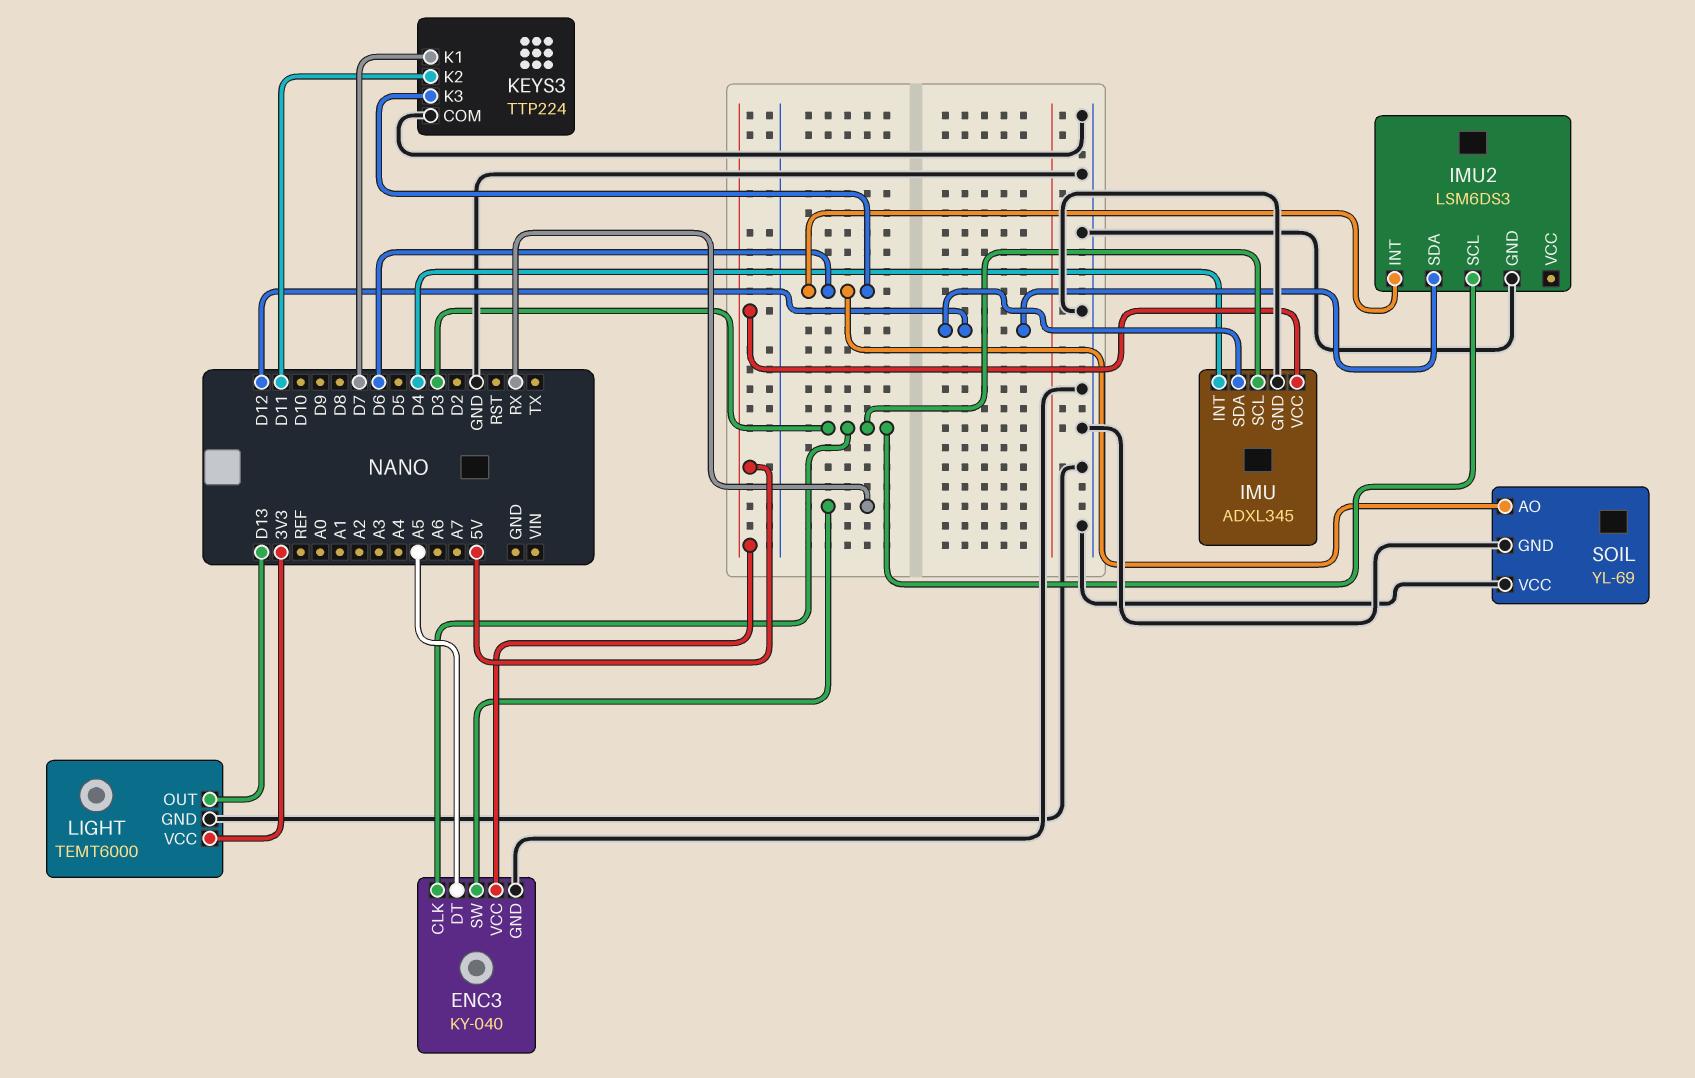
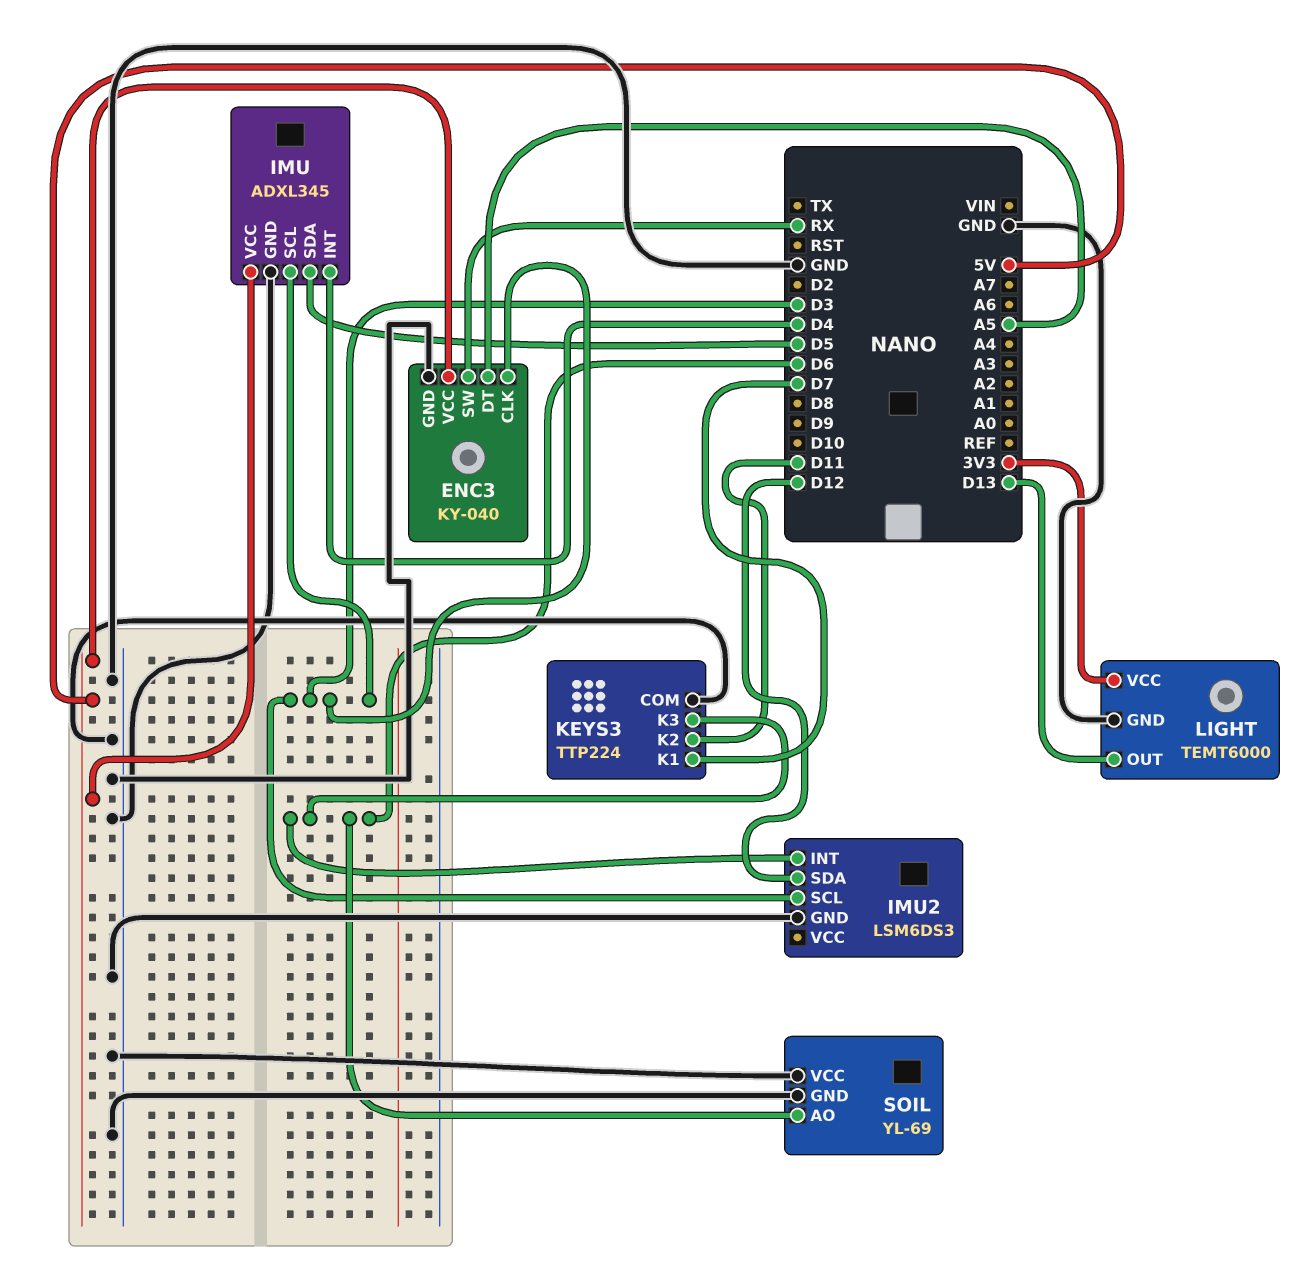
IMU pin SDA: D12 -> D5

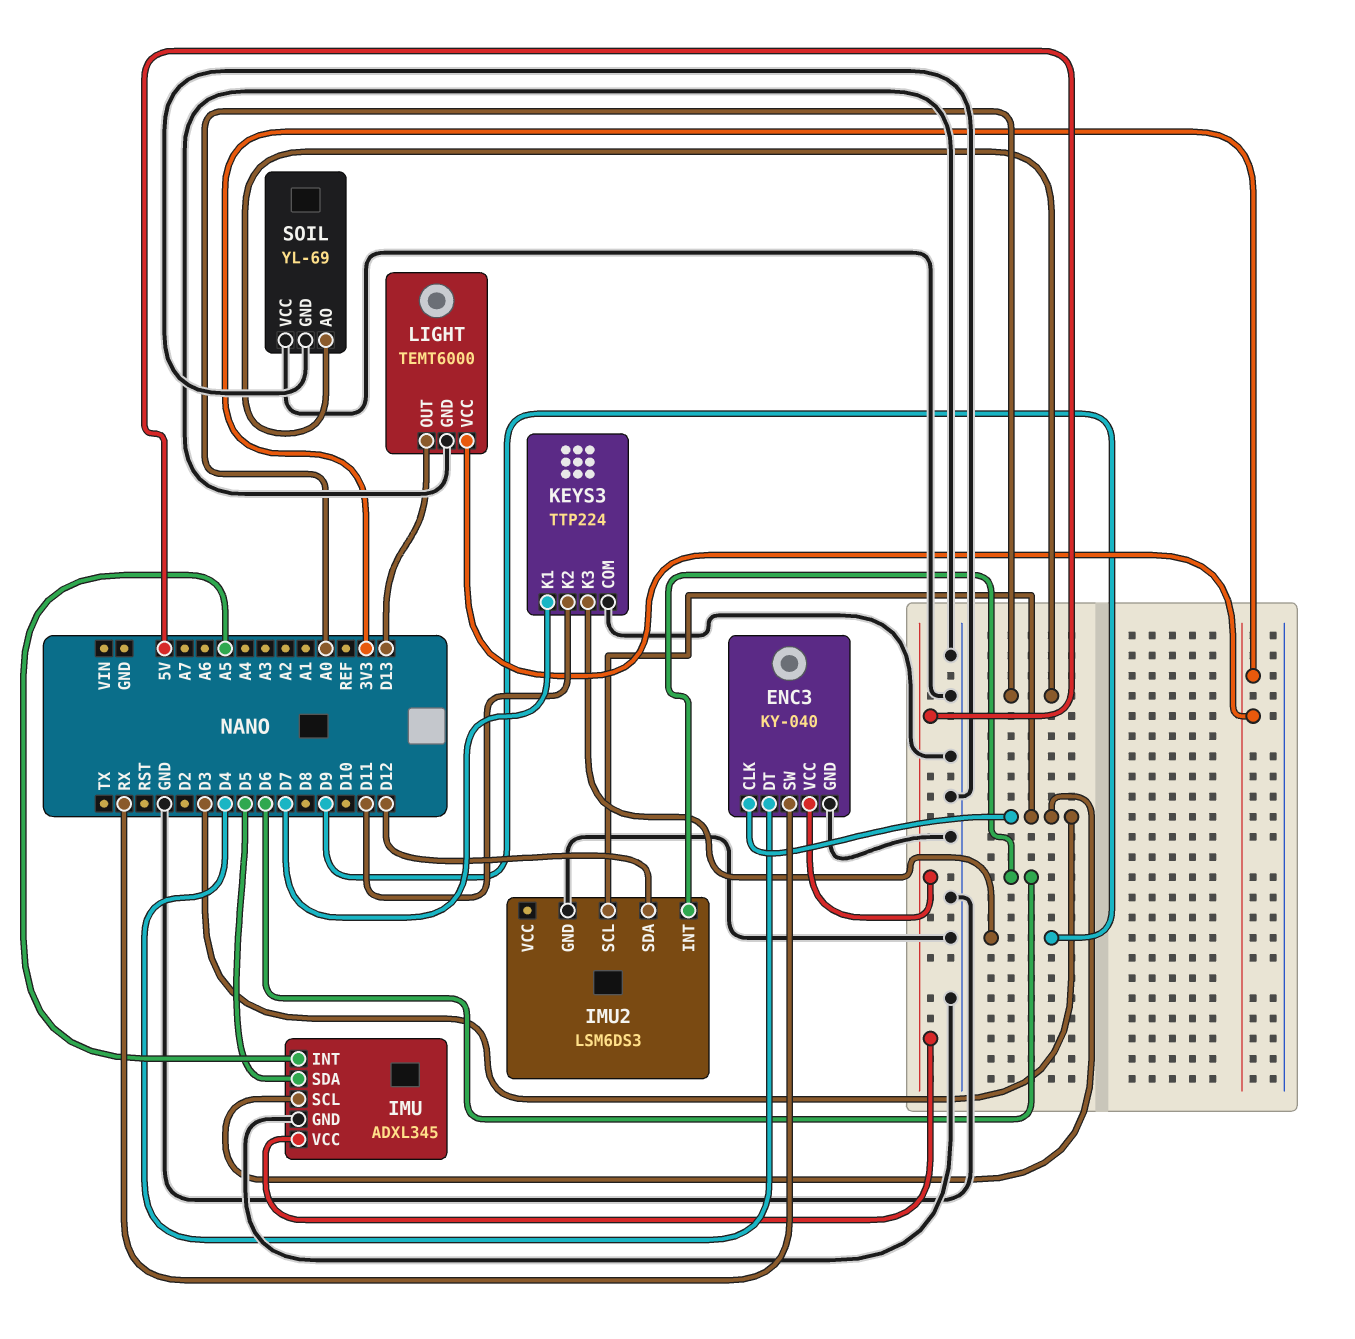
ENC3 pin DT: A5 -> D4
IMU pin INT: D4 -> A5
KEYS3 pin K3: D6 -> D9
SOIL pin AO: D6 -> A0

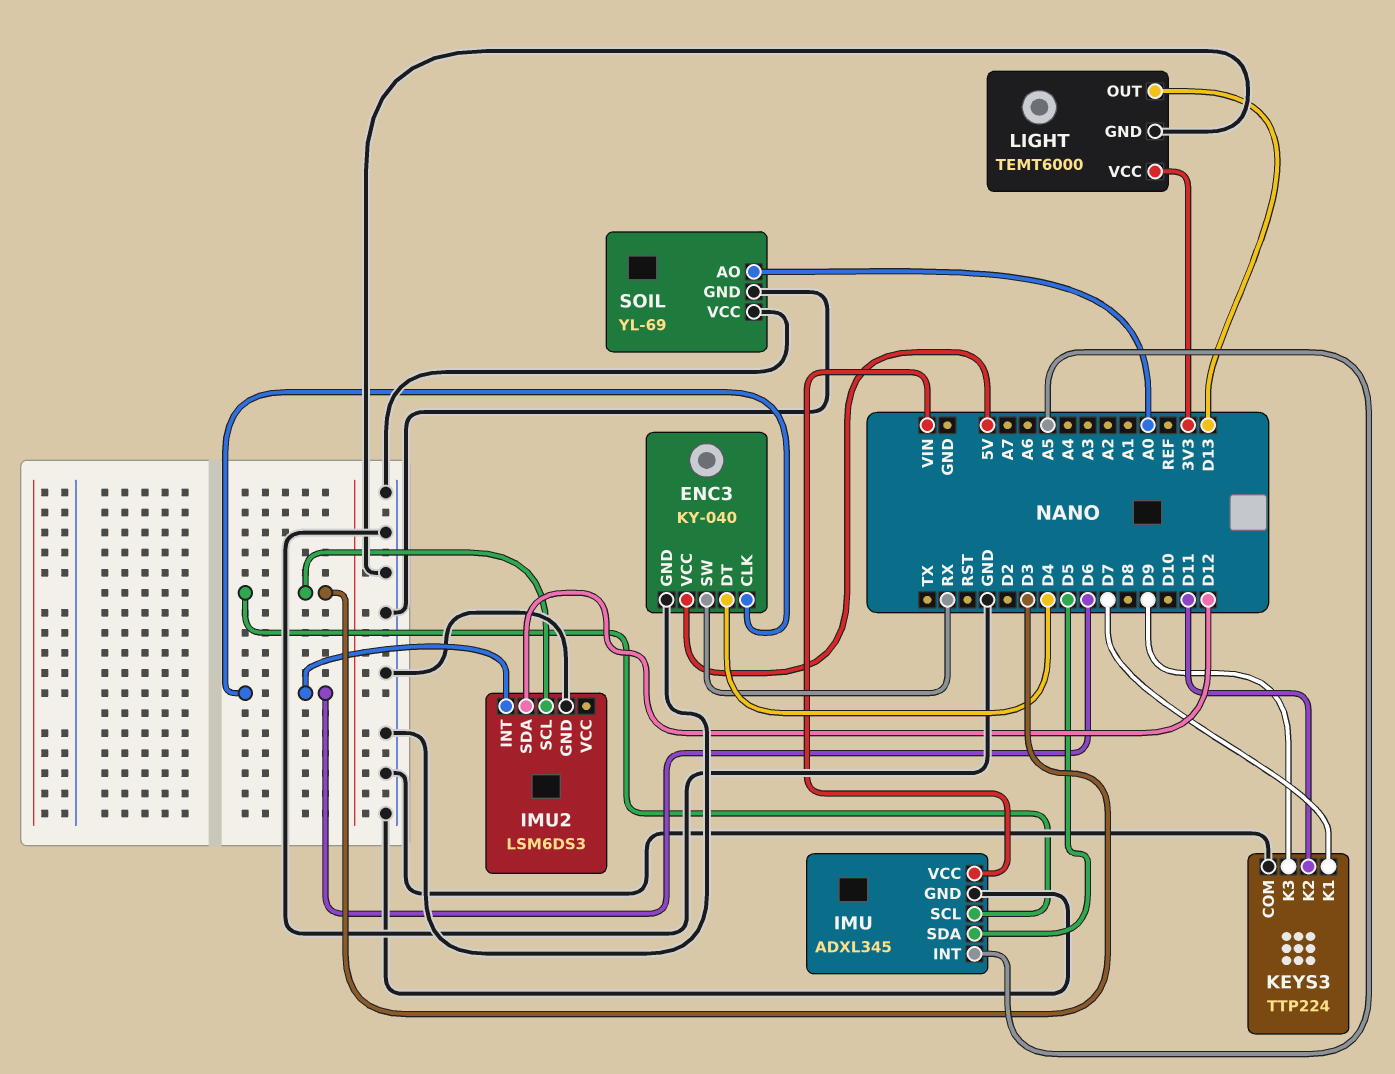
ENC3 pin CLK: D3 -> D6
IMU pin VCC: 5V -> VIN

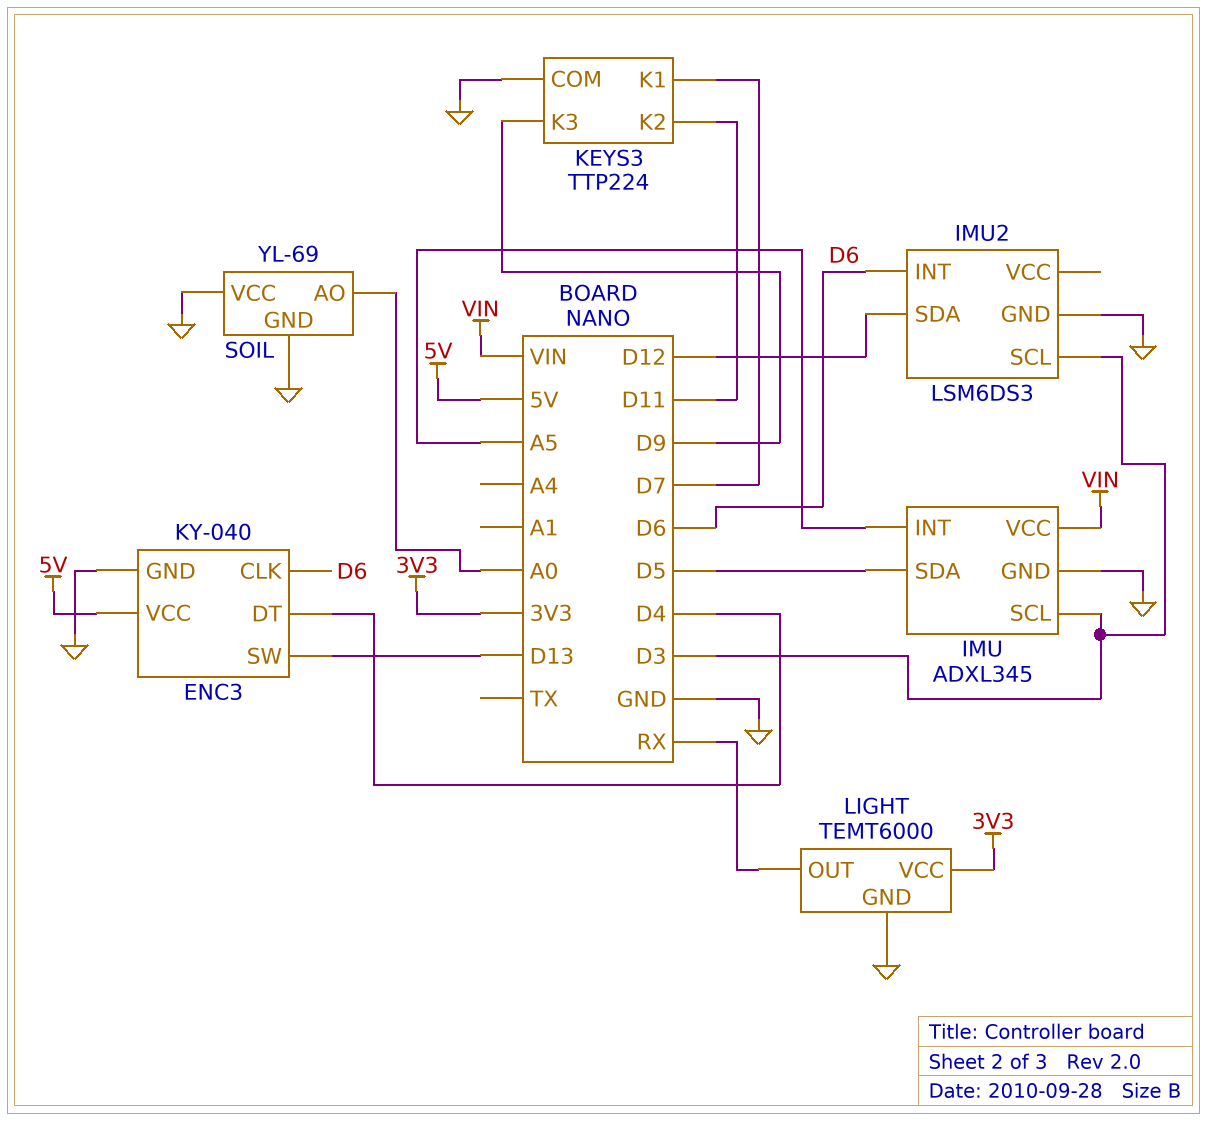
ENC3 pin SW: RX -> D13
LIGHT pin OUT: D13 -> RX

